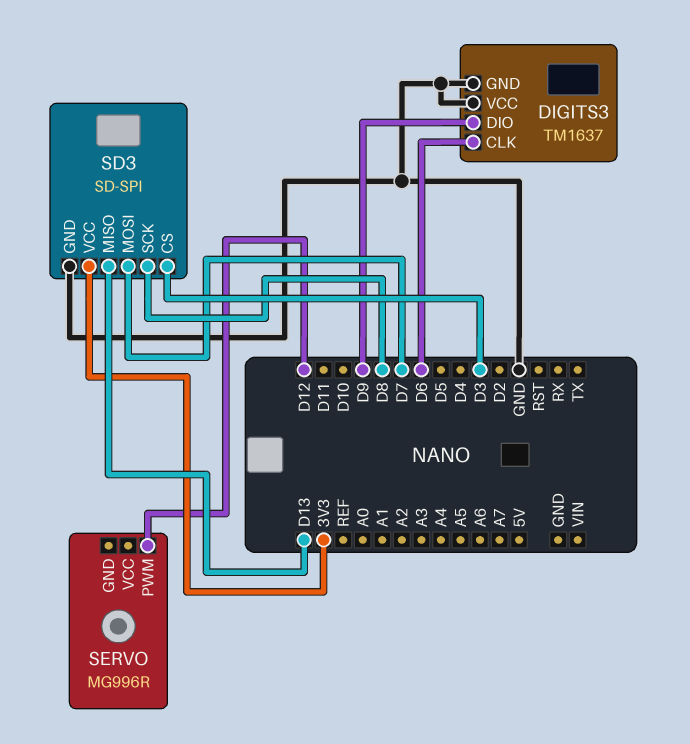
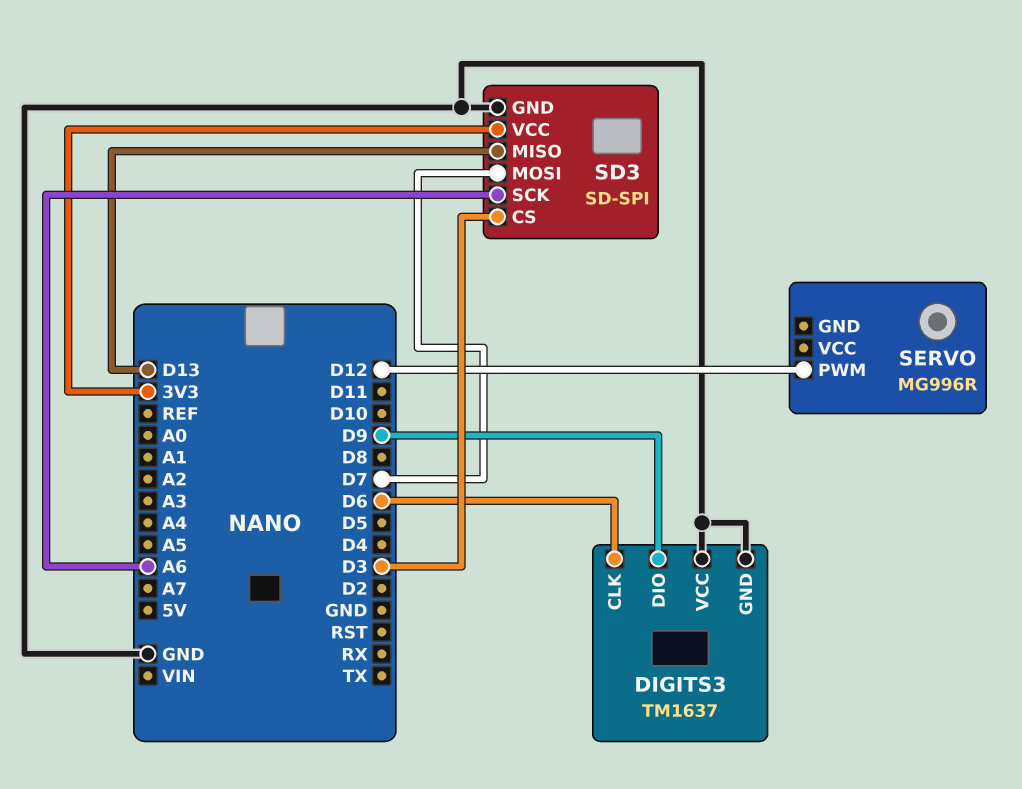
SD3 pin SCK: D8 -> A6

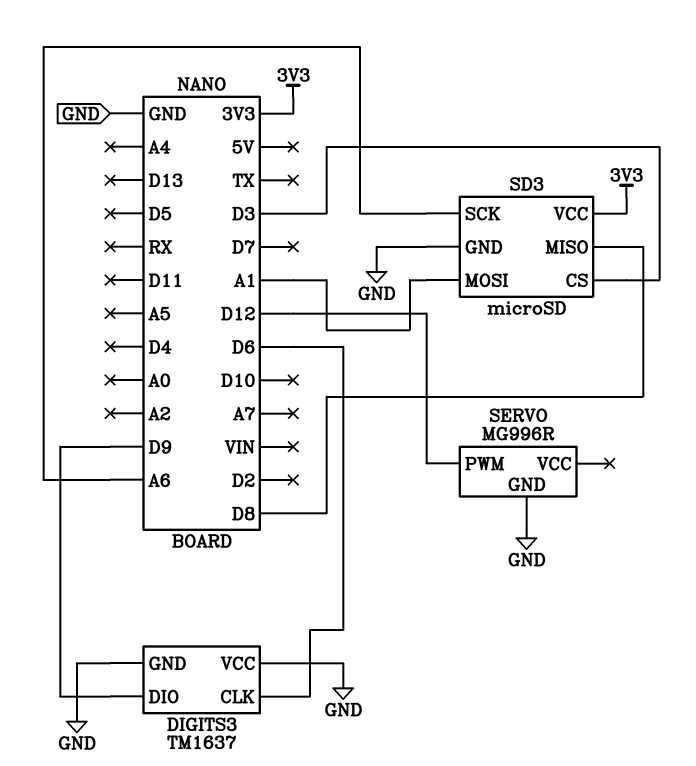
SD3: SD-SPI -> microSD
SD3 pin MISO: D13 -> D8
SD3 pin MOSI: D7 -> A1
SERVO pin GND: none -> GND

